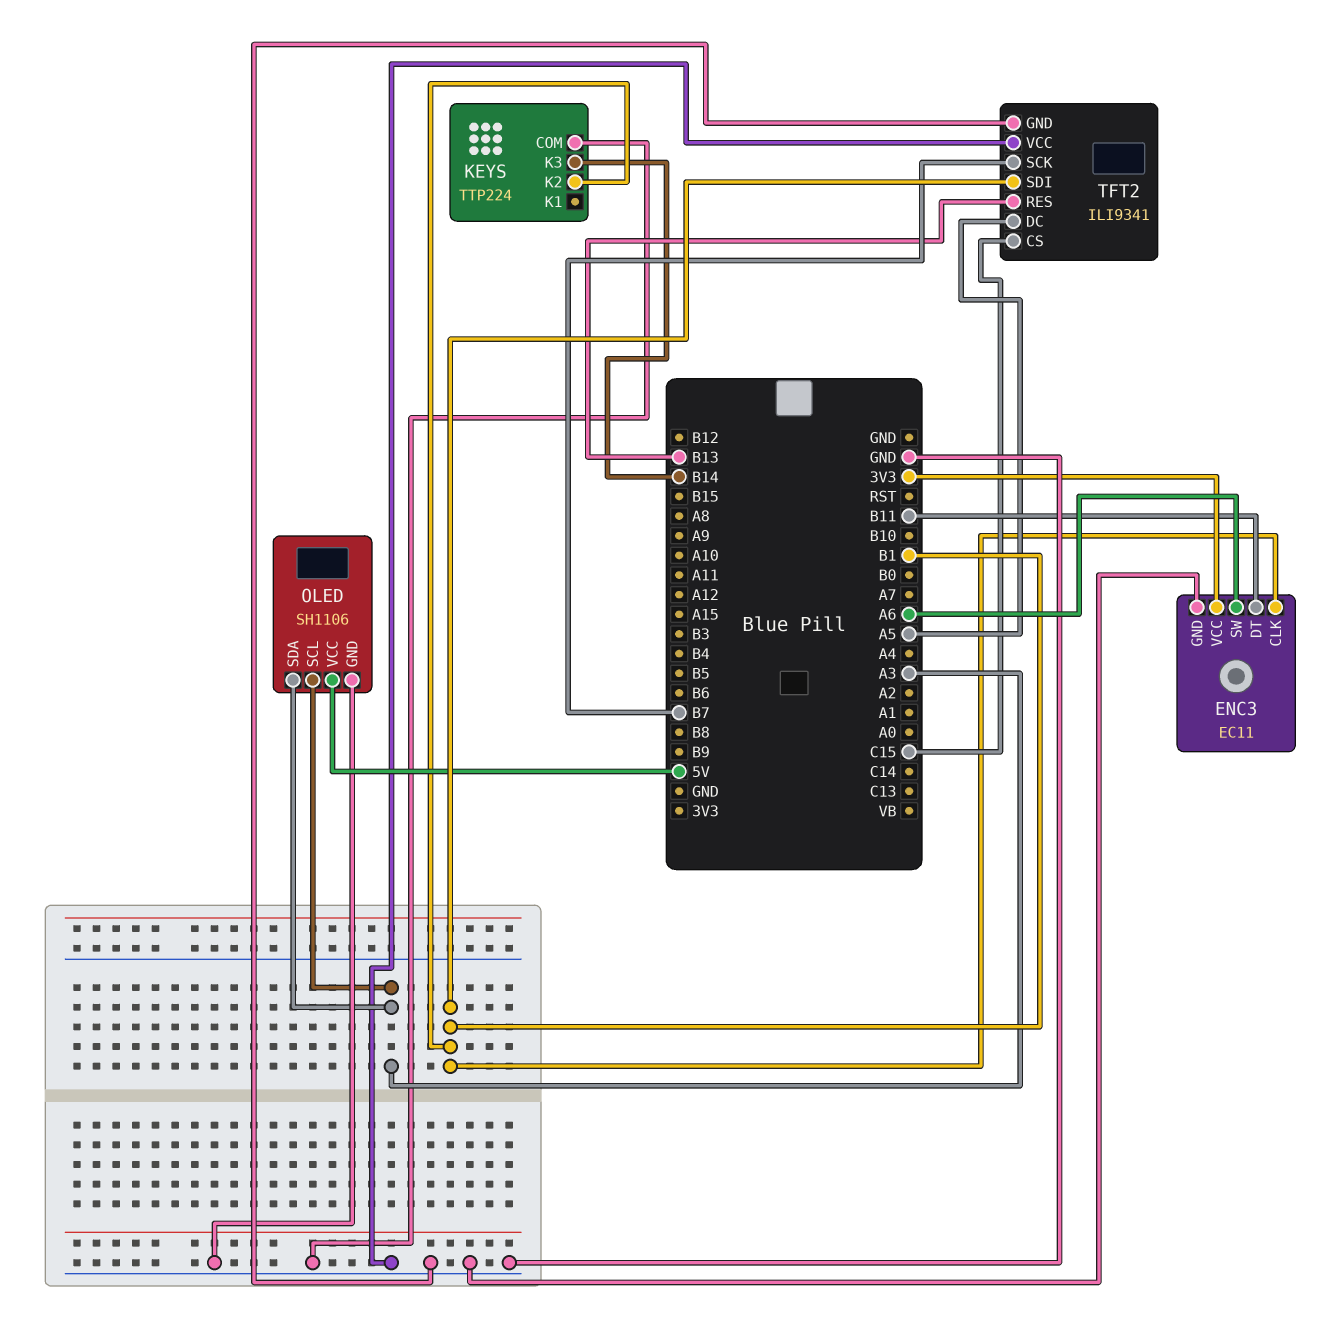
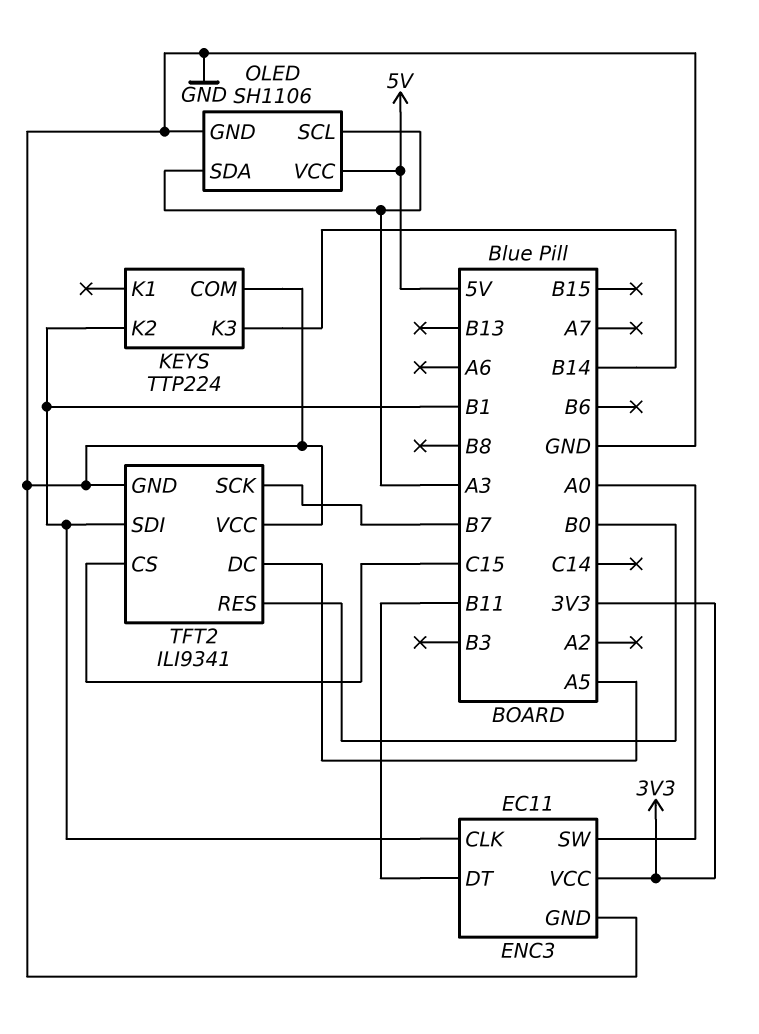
ENC3 pin SW: A6 -> A0
TFT2 pin RES: B13 -> B0

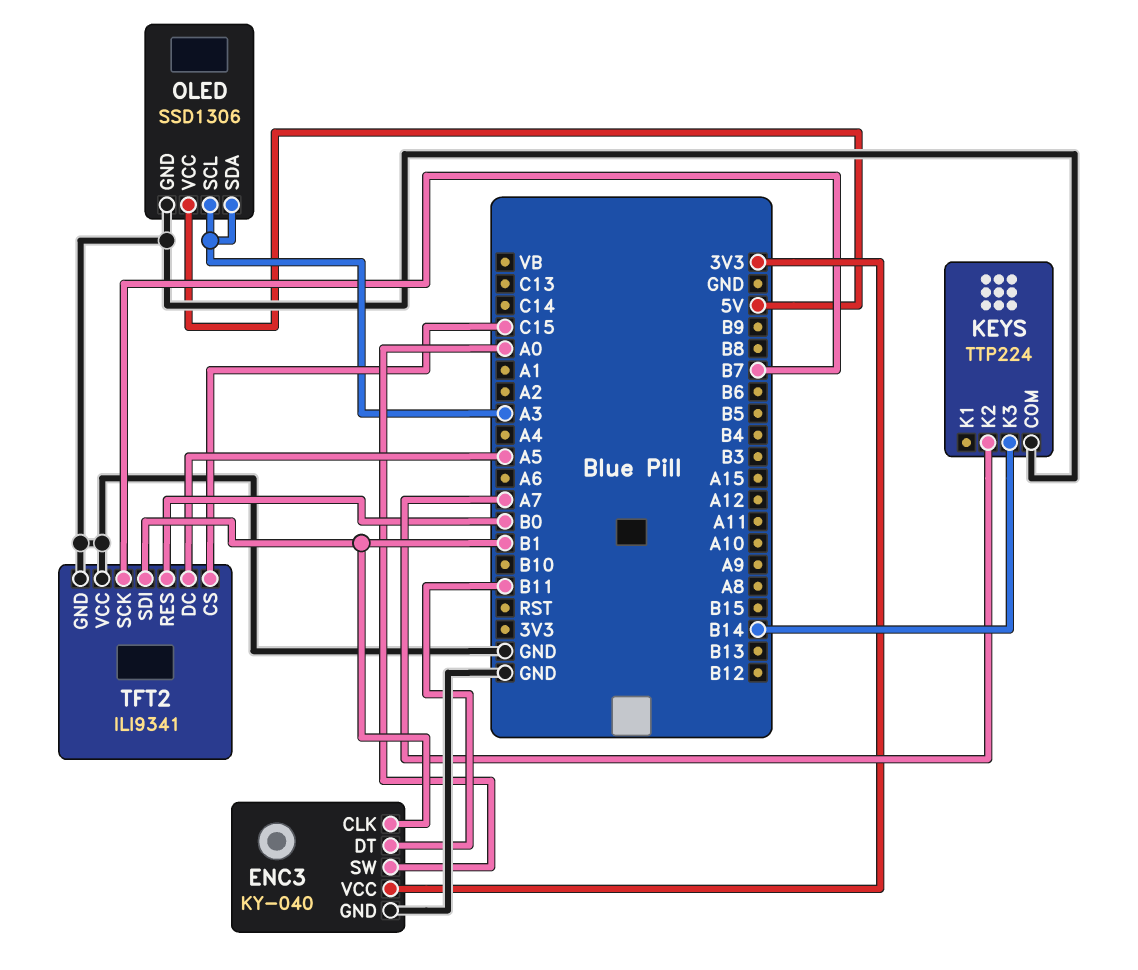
ENC3: EC11 -> KY-040
KEYS pin K2: B1 -> A7
OLED: SH1106 -> SSD1306

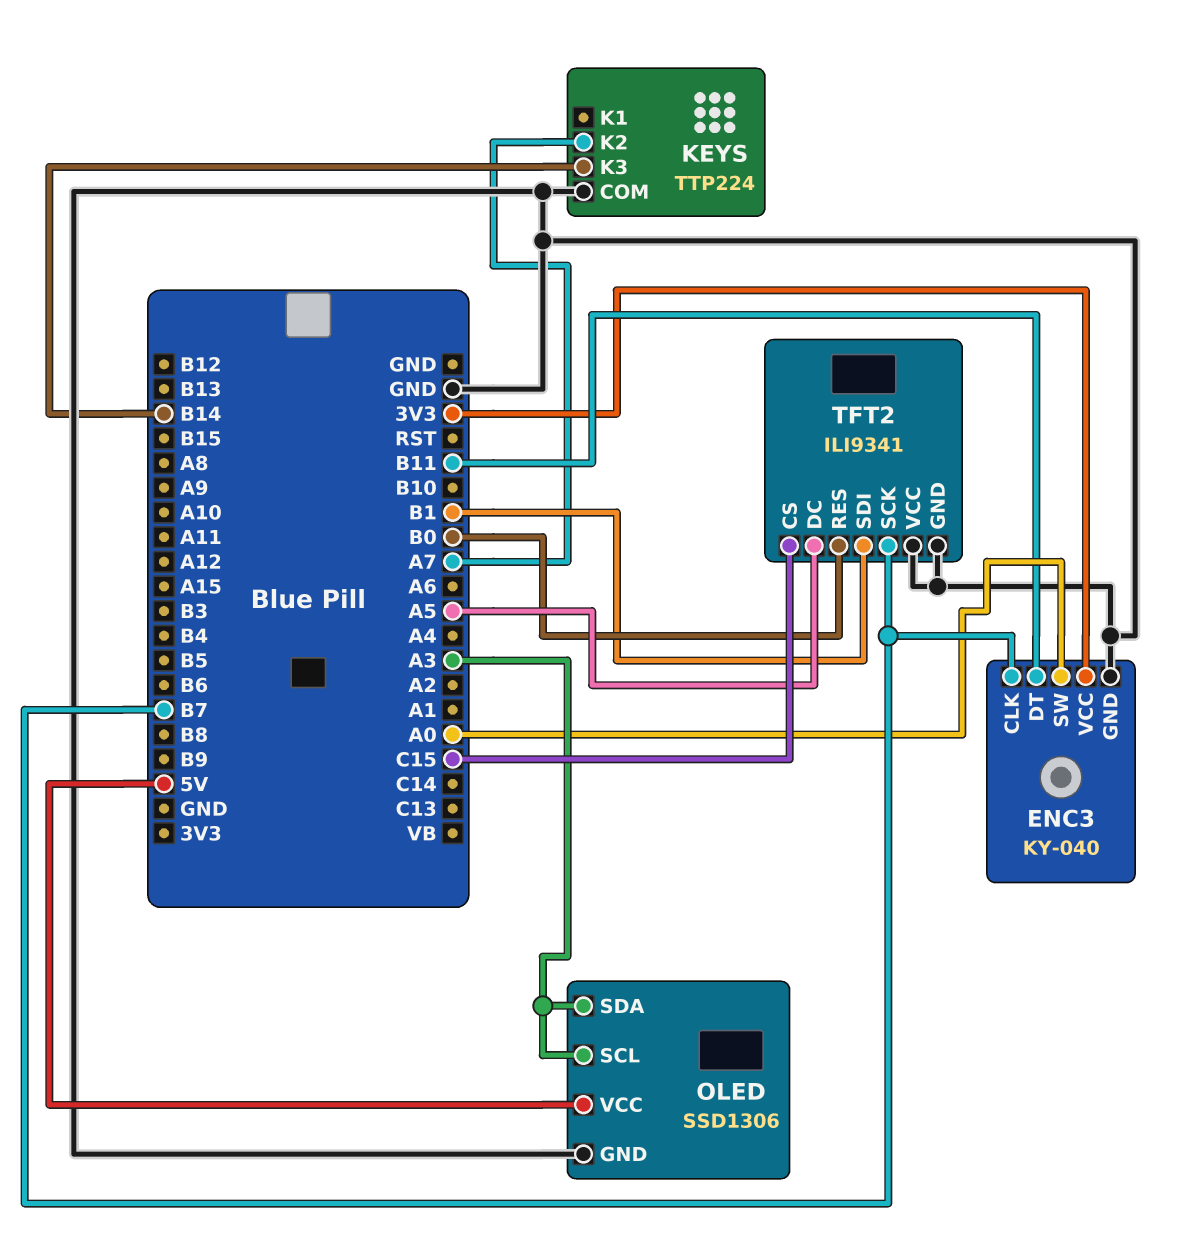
ENC3 pin CLK: B1 -> B7

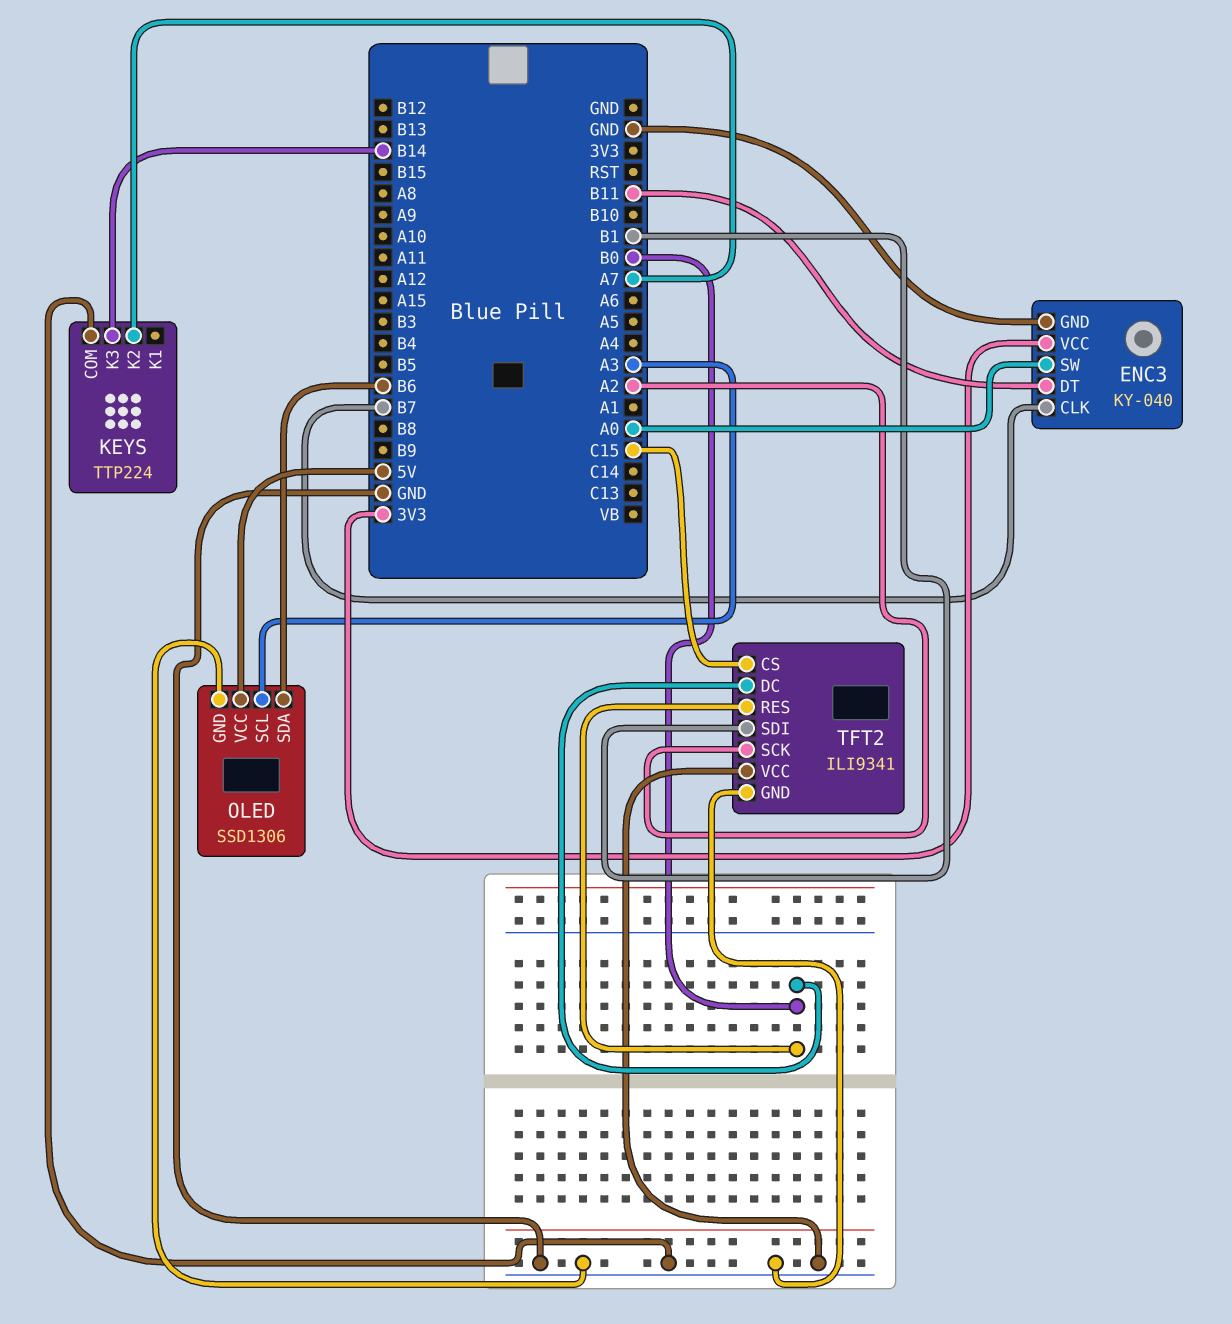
OLED pin SDA: A3 -> B6
TFT2 pin DC: A5 -> B0
TFT2 pin SCK: B7 -> A2

